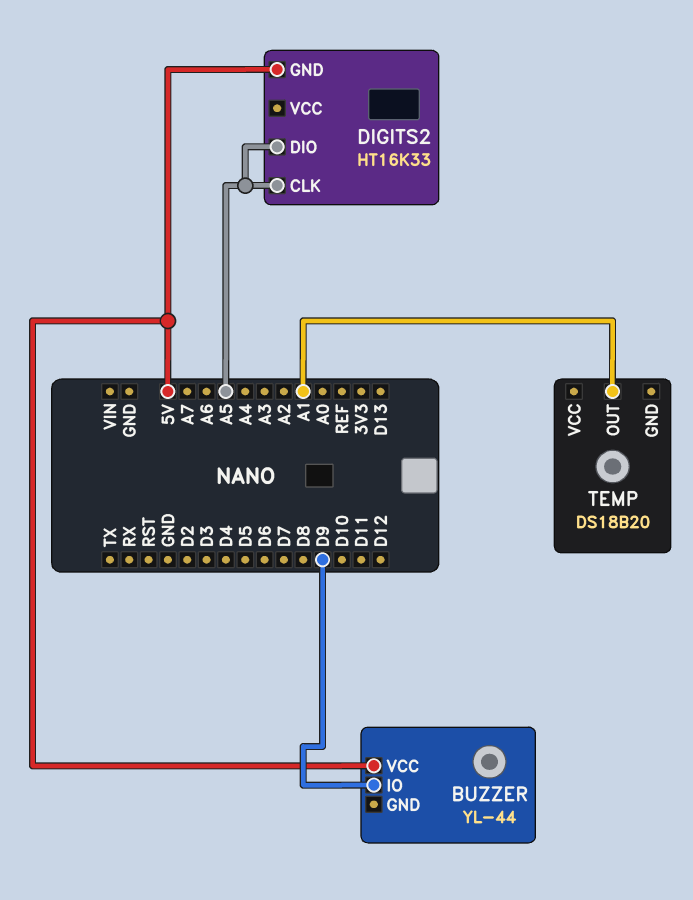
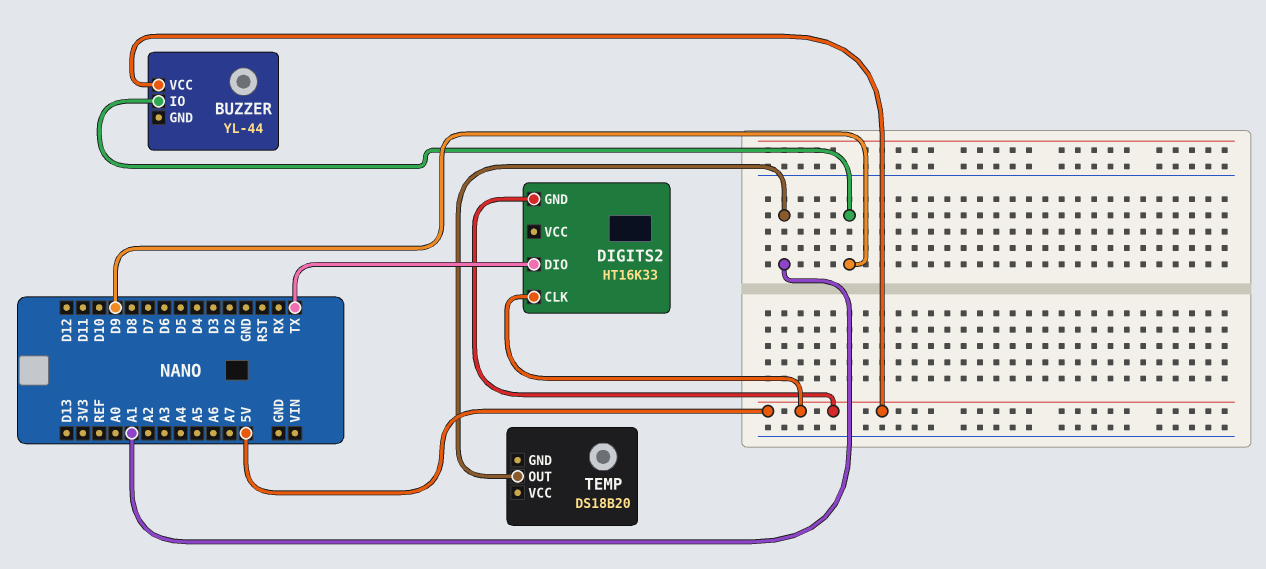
DIGITS2 pin CLK: A5 -> 5V
DIGITS2 pin DIO: A5 -> TX

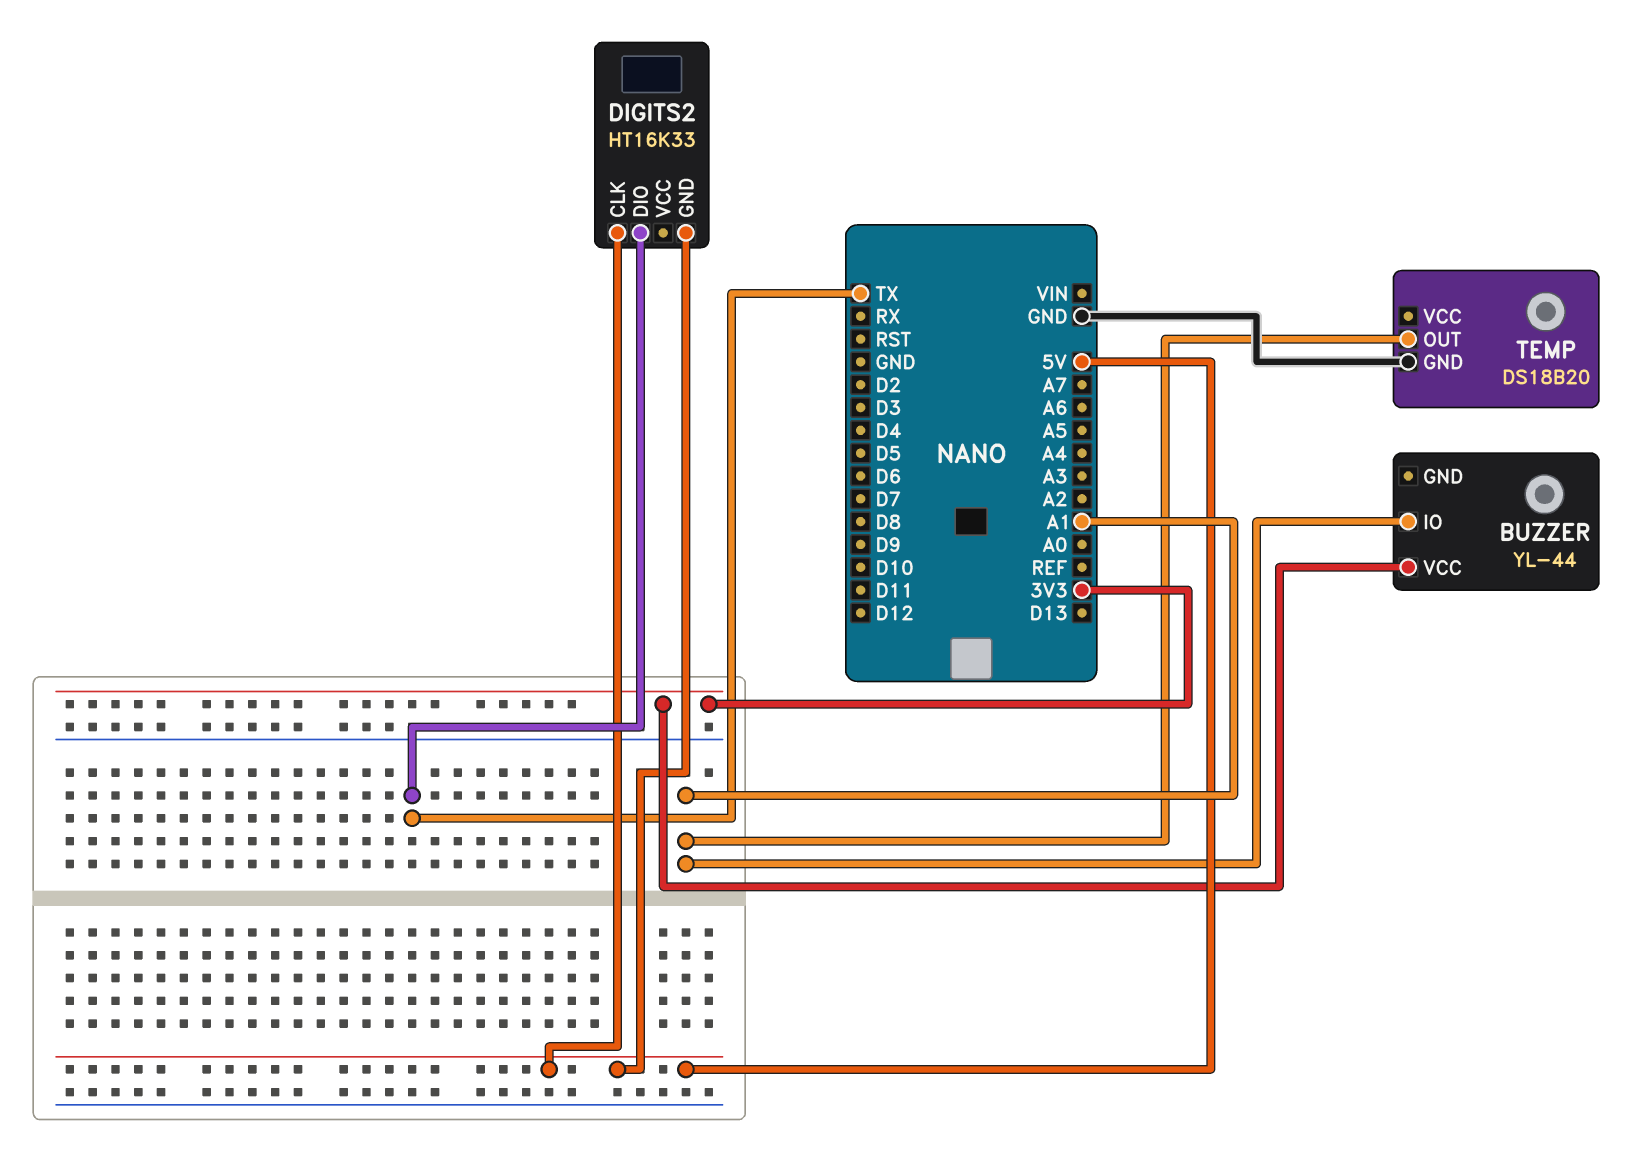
BUZZER pin IO: D9 -> A1
BUZZER pin VCC: 5V -> 3V3
TEMP pin GND: none -> GND

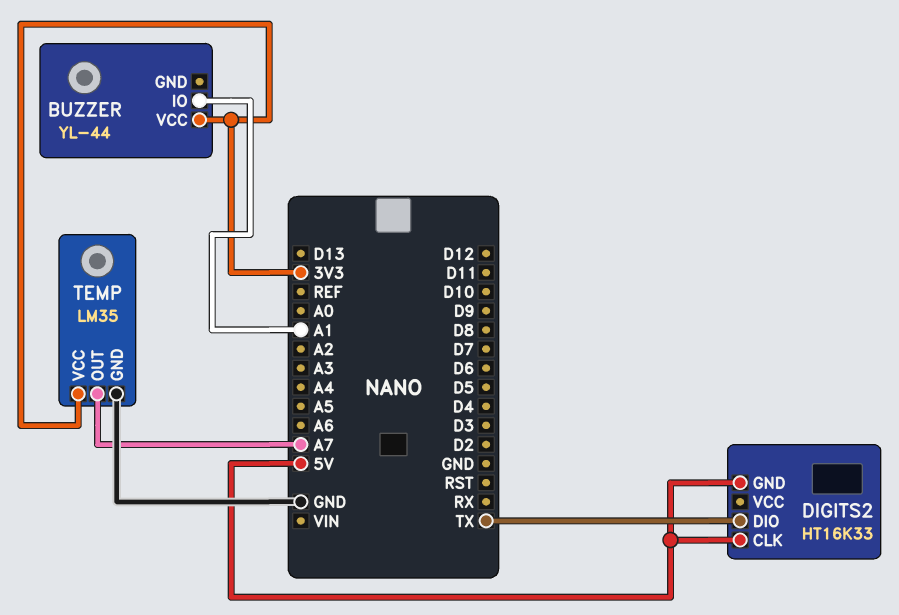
TEMP: DS18B20 -> LM35
TEMP pin OUT: A1 -> A7
TEMP pin VCC: none -> 3V3

